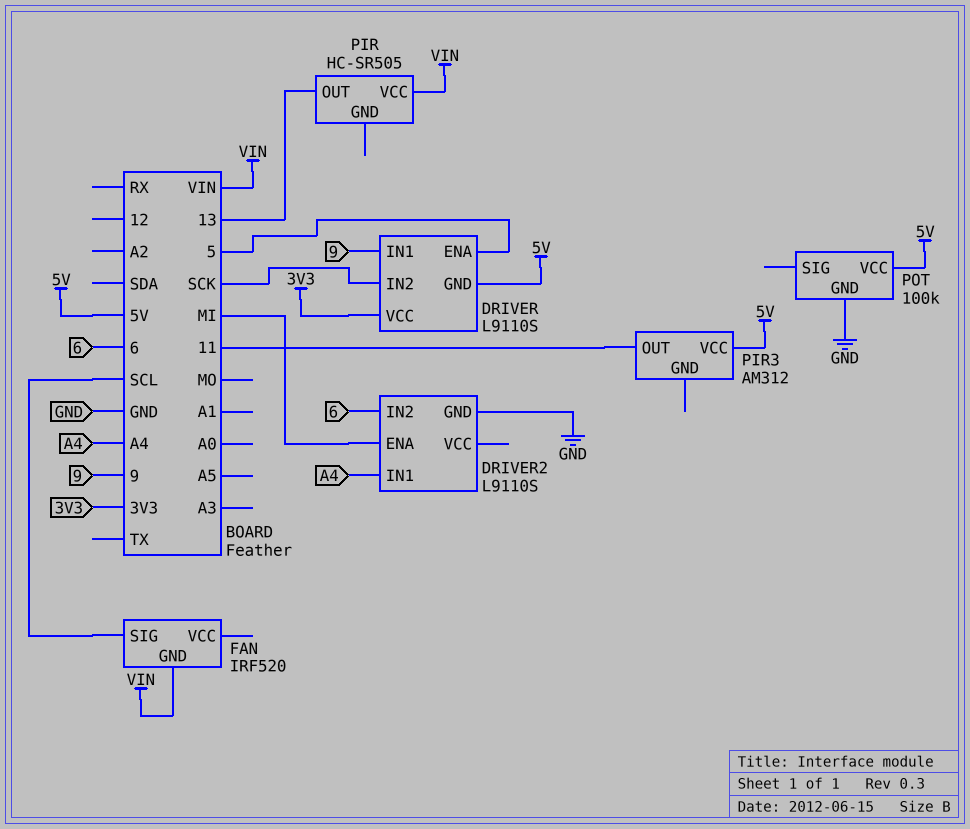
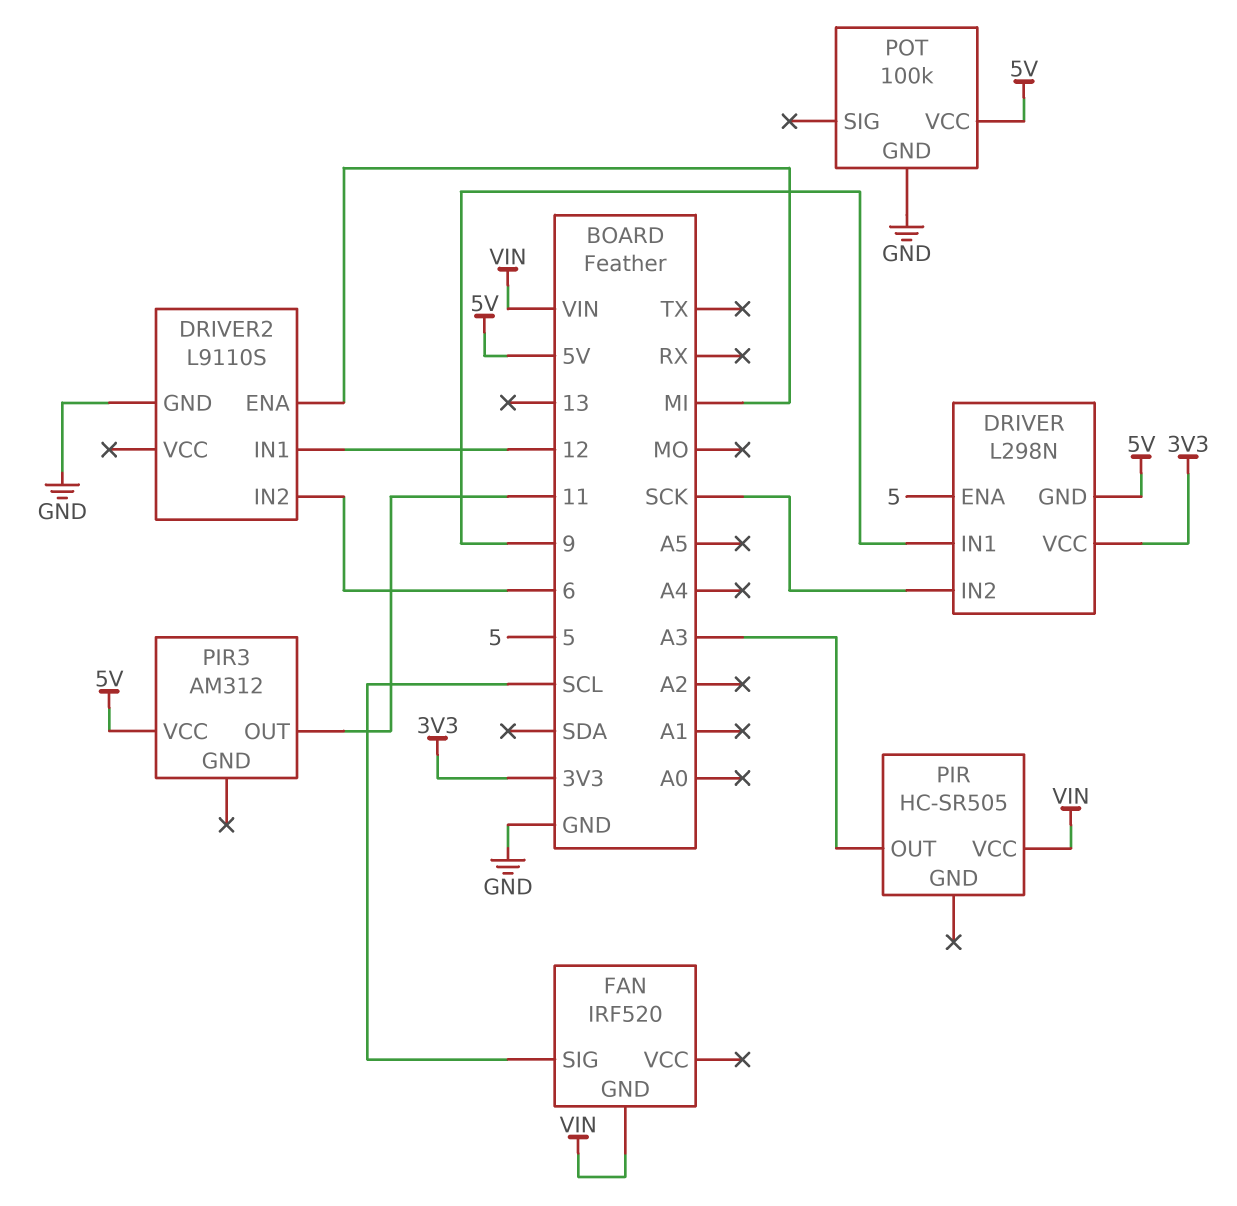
DRIVER: L9110S -> L298N
DRIVER2 pin IN1: A4 -> 12
PIR pin OUT: 13 -> A3

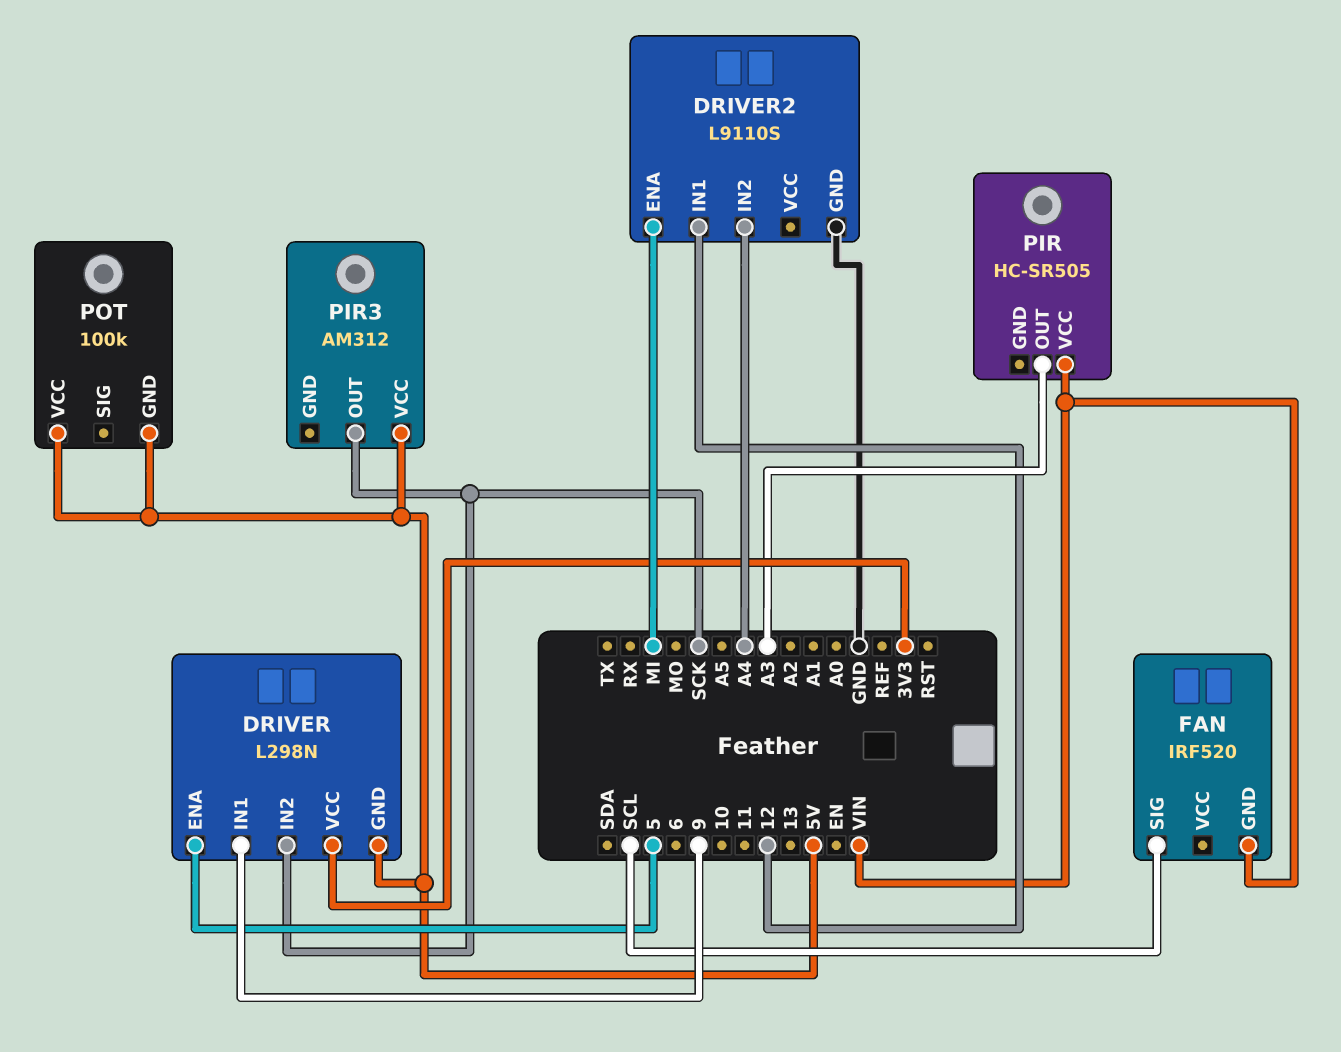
DRIVER2 pin IN2: 6 -> A4
PIR3 pin OUT: 11 -> SCK
POT pin GND: GND -> 5V

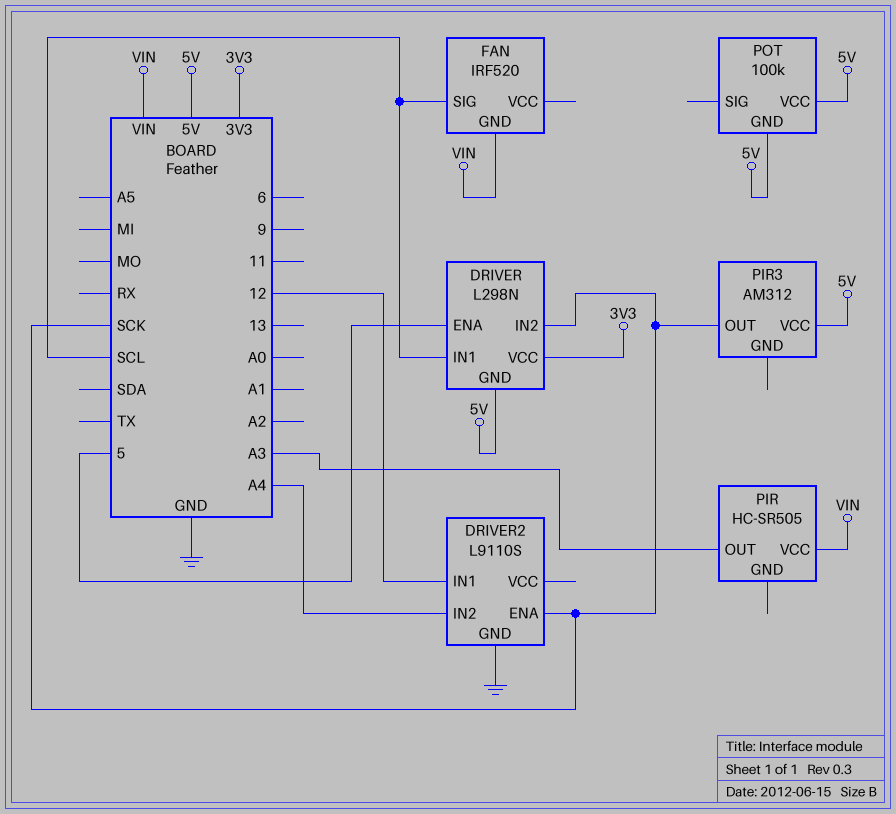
DRIVER pin IN1: 9 -> SCL
DRIVER2 pin ENA: MI -> SCK

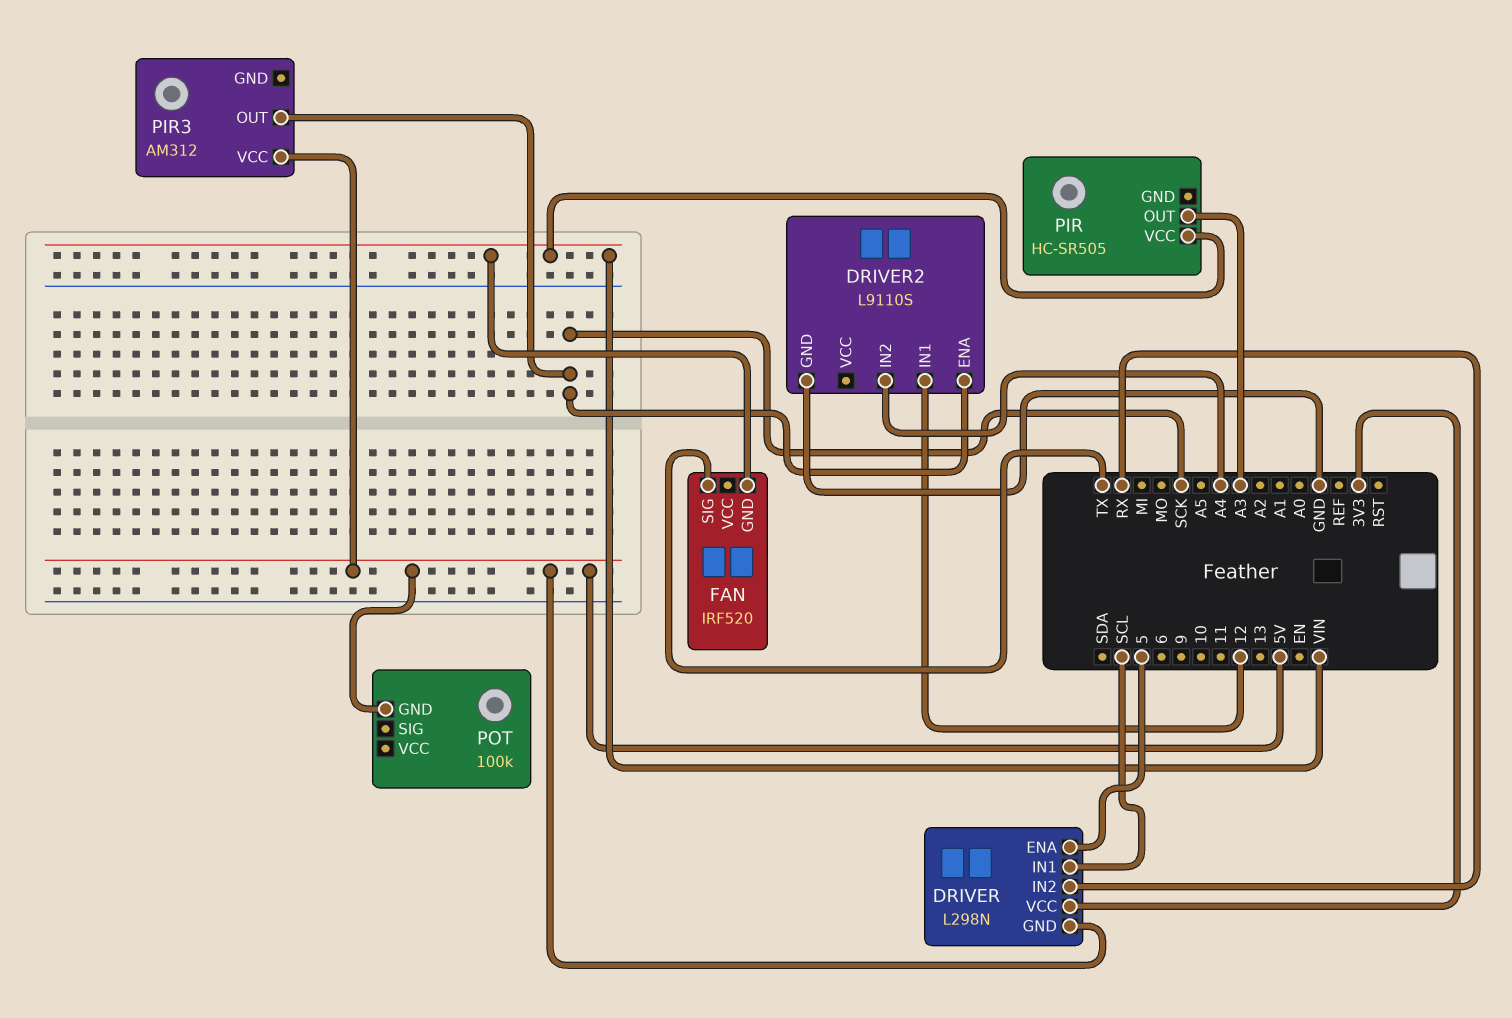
DRIVER pin IN2: SCK -> RX
FAN pin SIG: SCL -> TX
POT pin VCC: 5V -> none

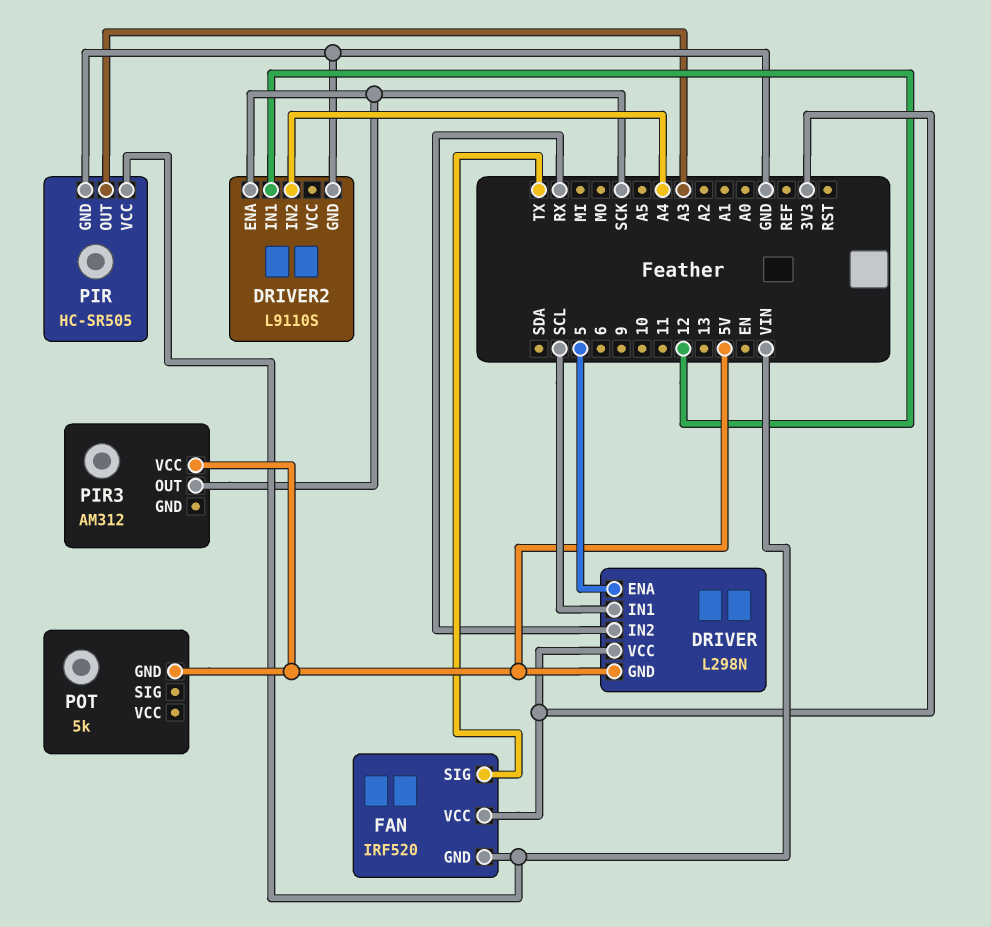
FAN pin VCC: none -> 3V3
PIR pin GND: none -> GND
POT: 100k -> 5k

